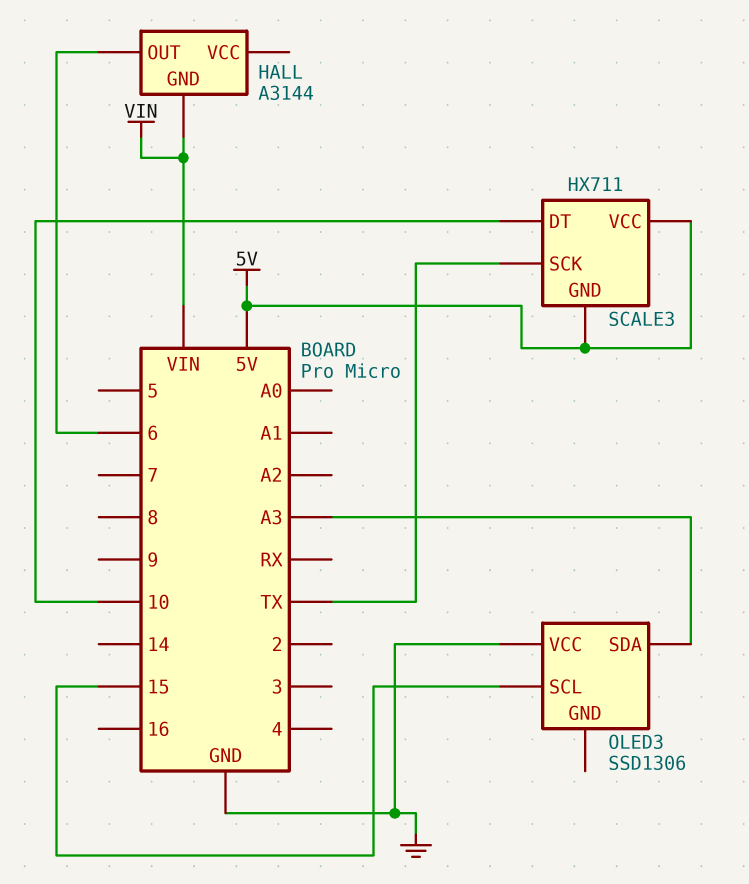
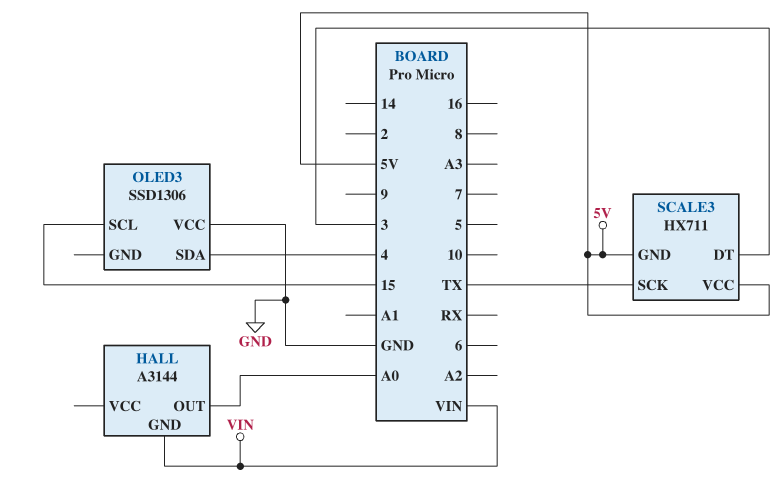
HALL pin OUT: 6 -> A0
OLED3 pin SDA: A3 -> 4
SCALE3 pin DT: 10 -> 3

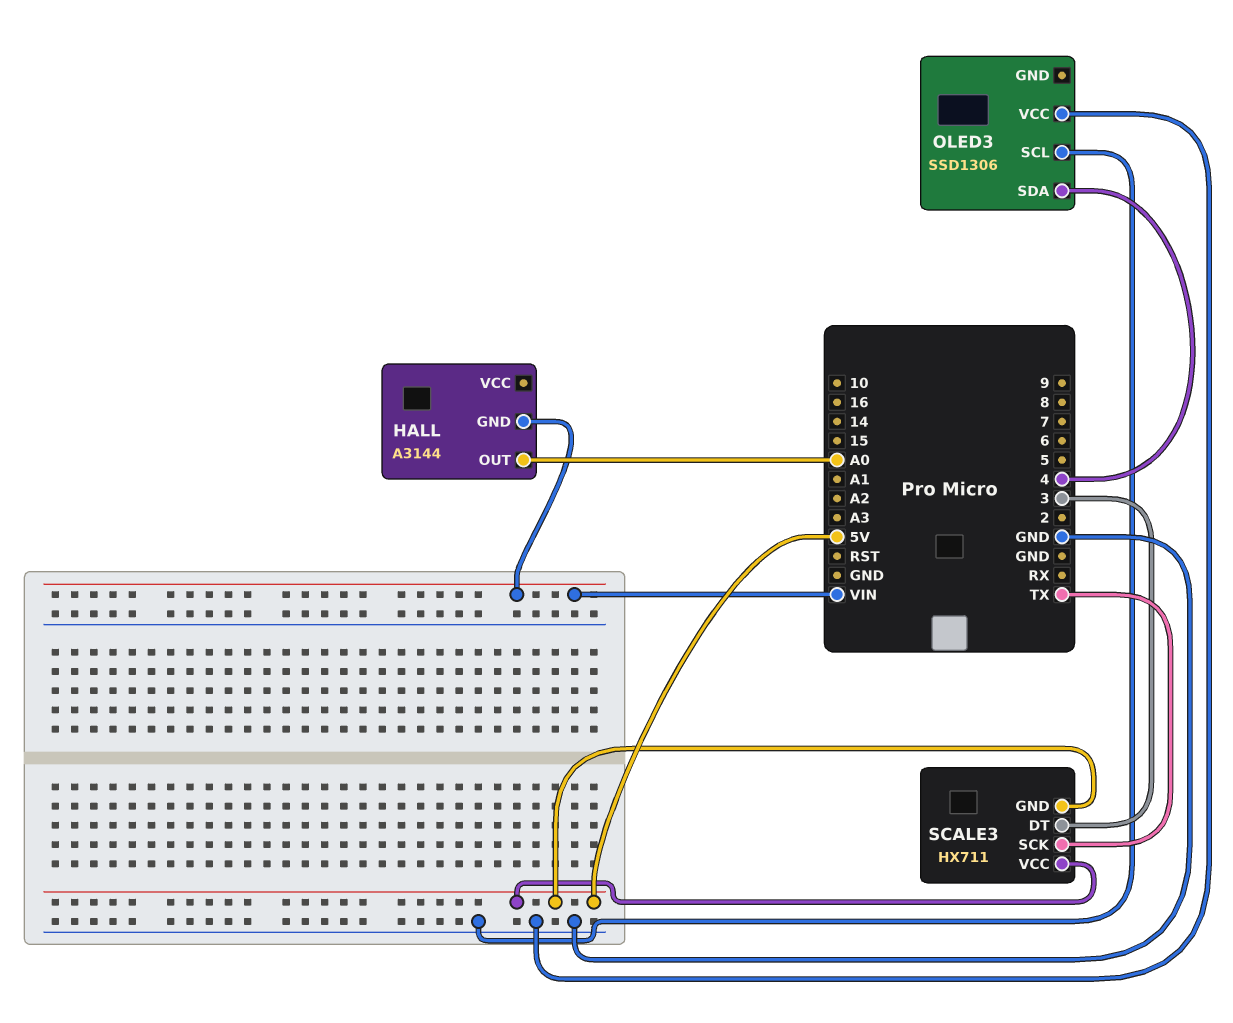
OLED3 pin SCL: 15 -> GND

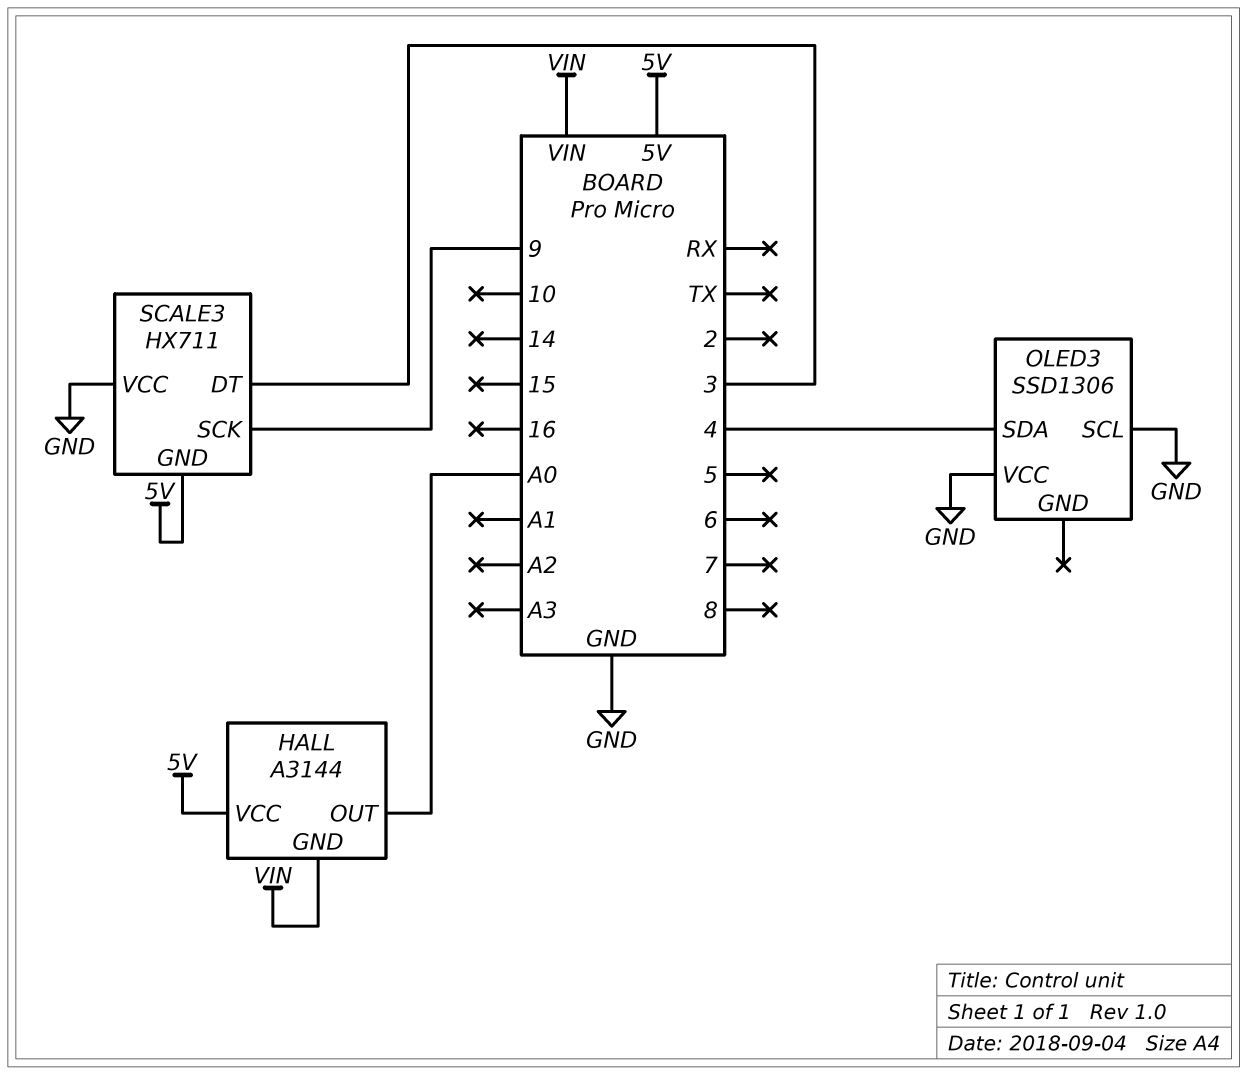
HALL pin VCC: none -> 5V
SCALE3 pin SCK: TX -> 9
SCALE3 pin VCC: 5V -> GND

